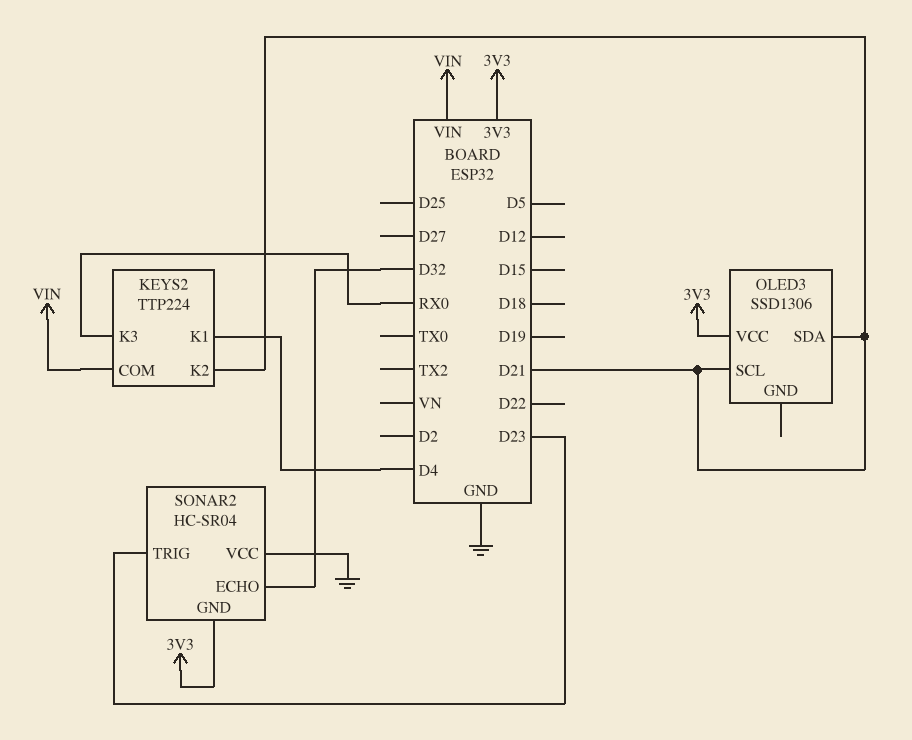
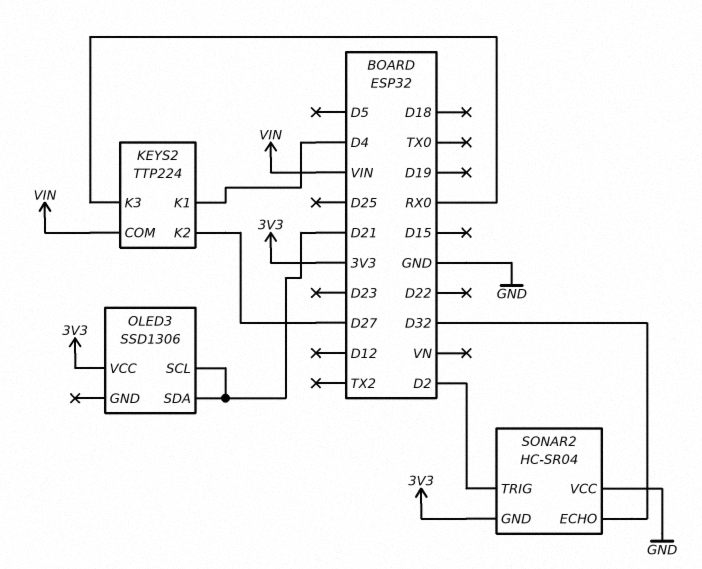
KEYS2 pin K2: D21 -> D27
SONAR2 pin TRIG: D23 -> D2

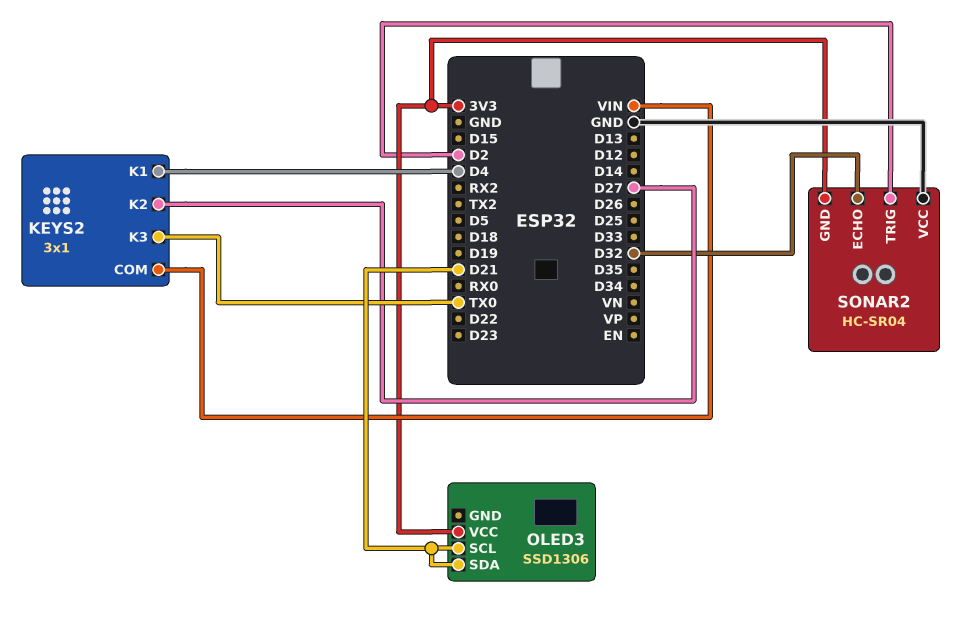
KEYS2: TTP224 -> 3x1
KEYS2 pin K3: RX0 -> TX0

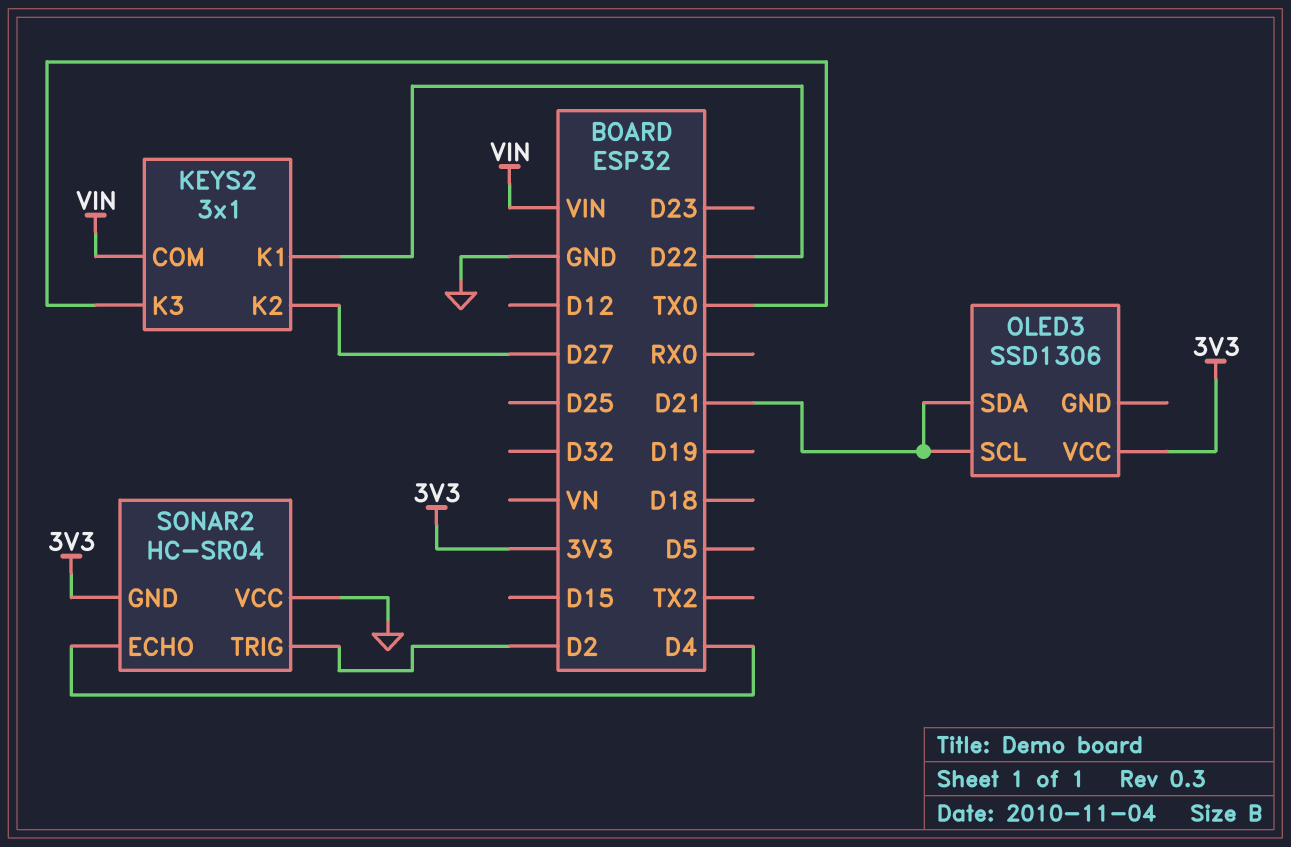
KEYS2 pin K1: D4 -> D22
SONAR2 pin ECHO: D32 -> D4

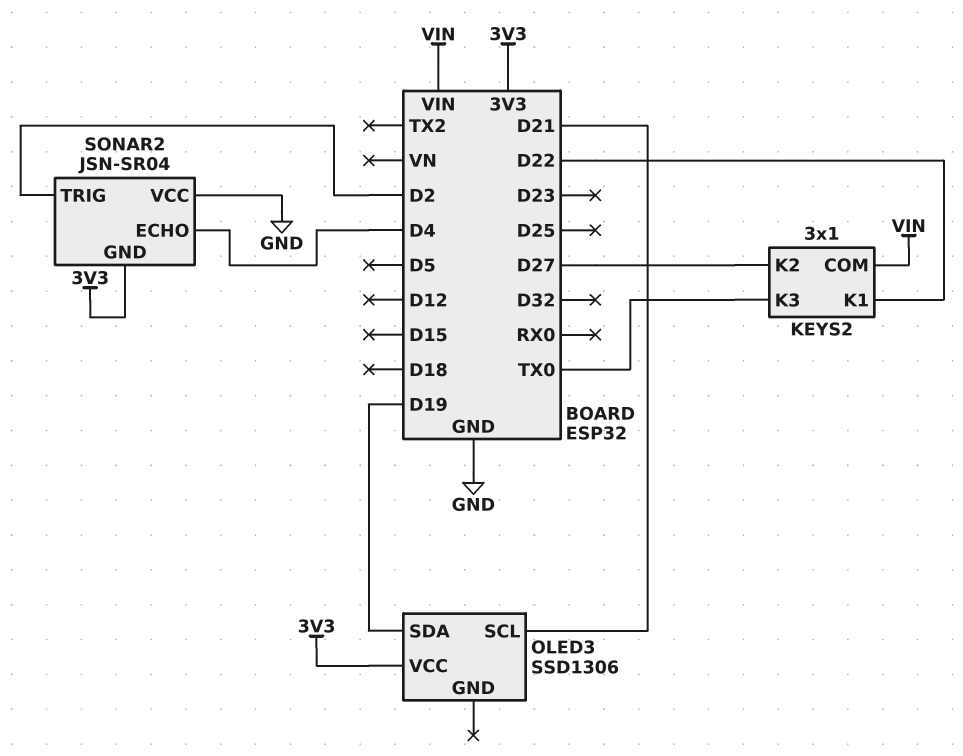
OLED3 pin SDA: D21 -> D19
SONAR2: HC-SR04 -> JSN-SR04

